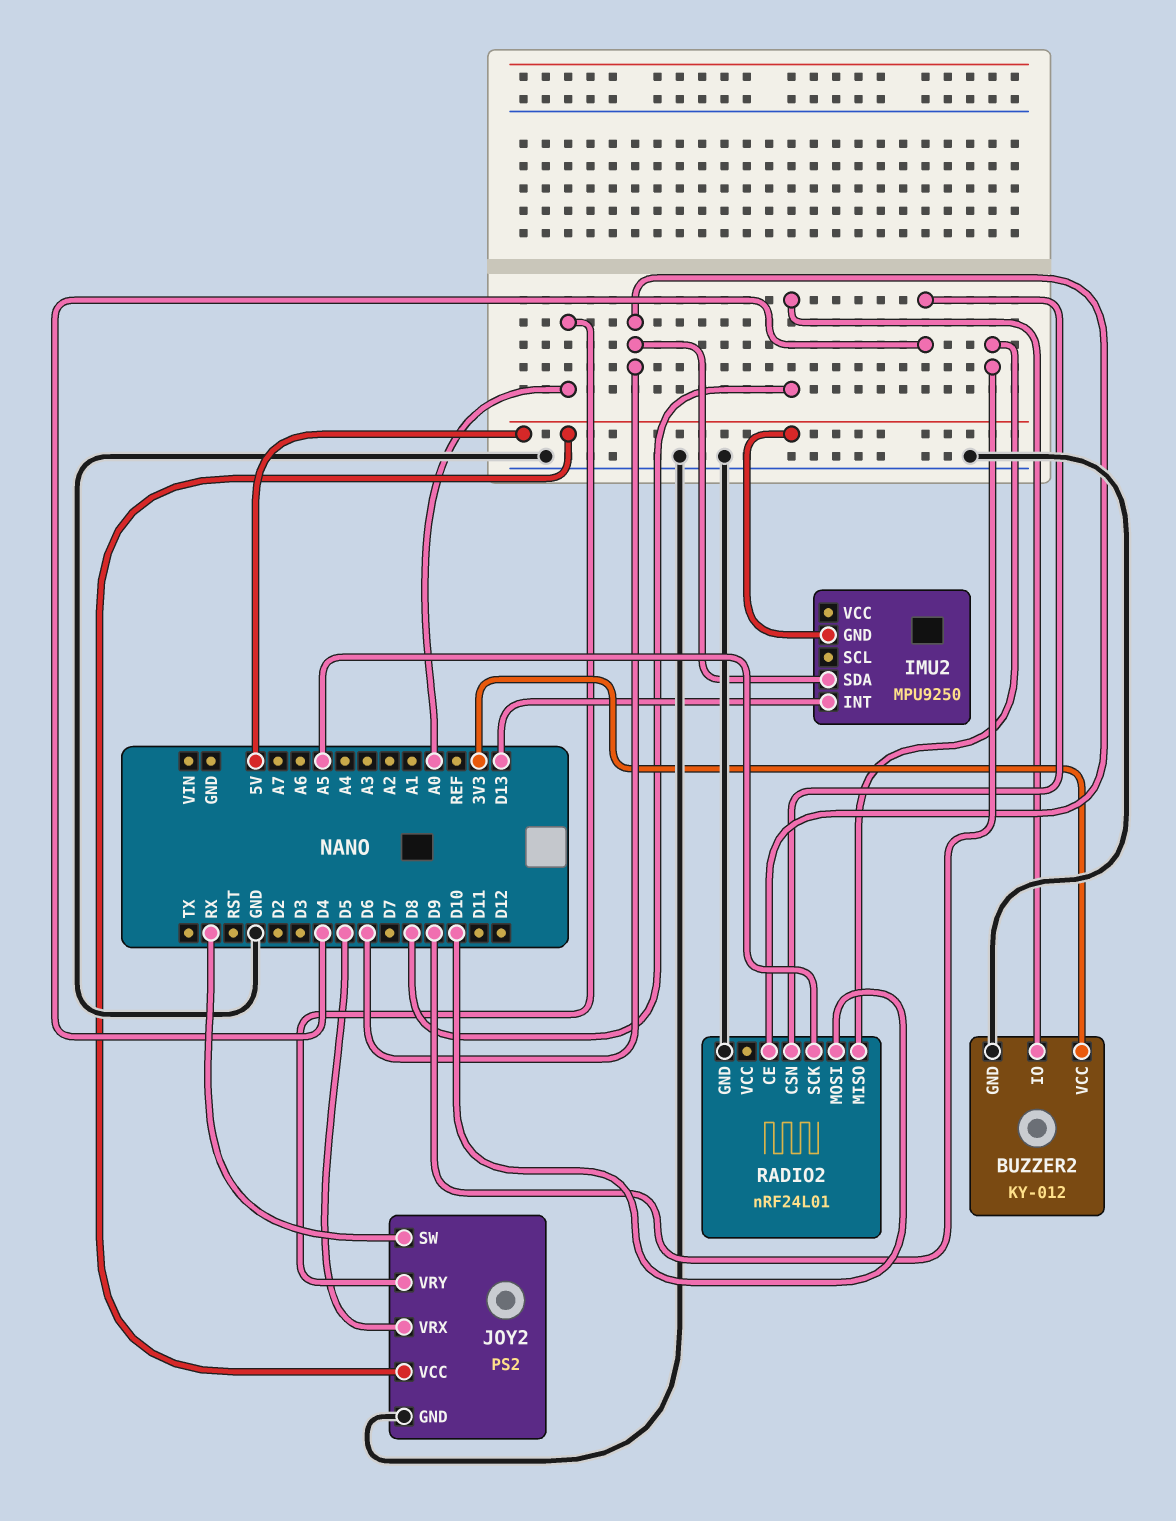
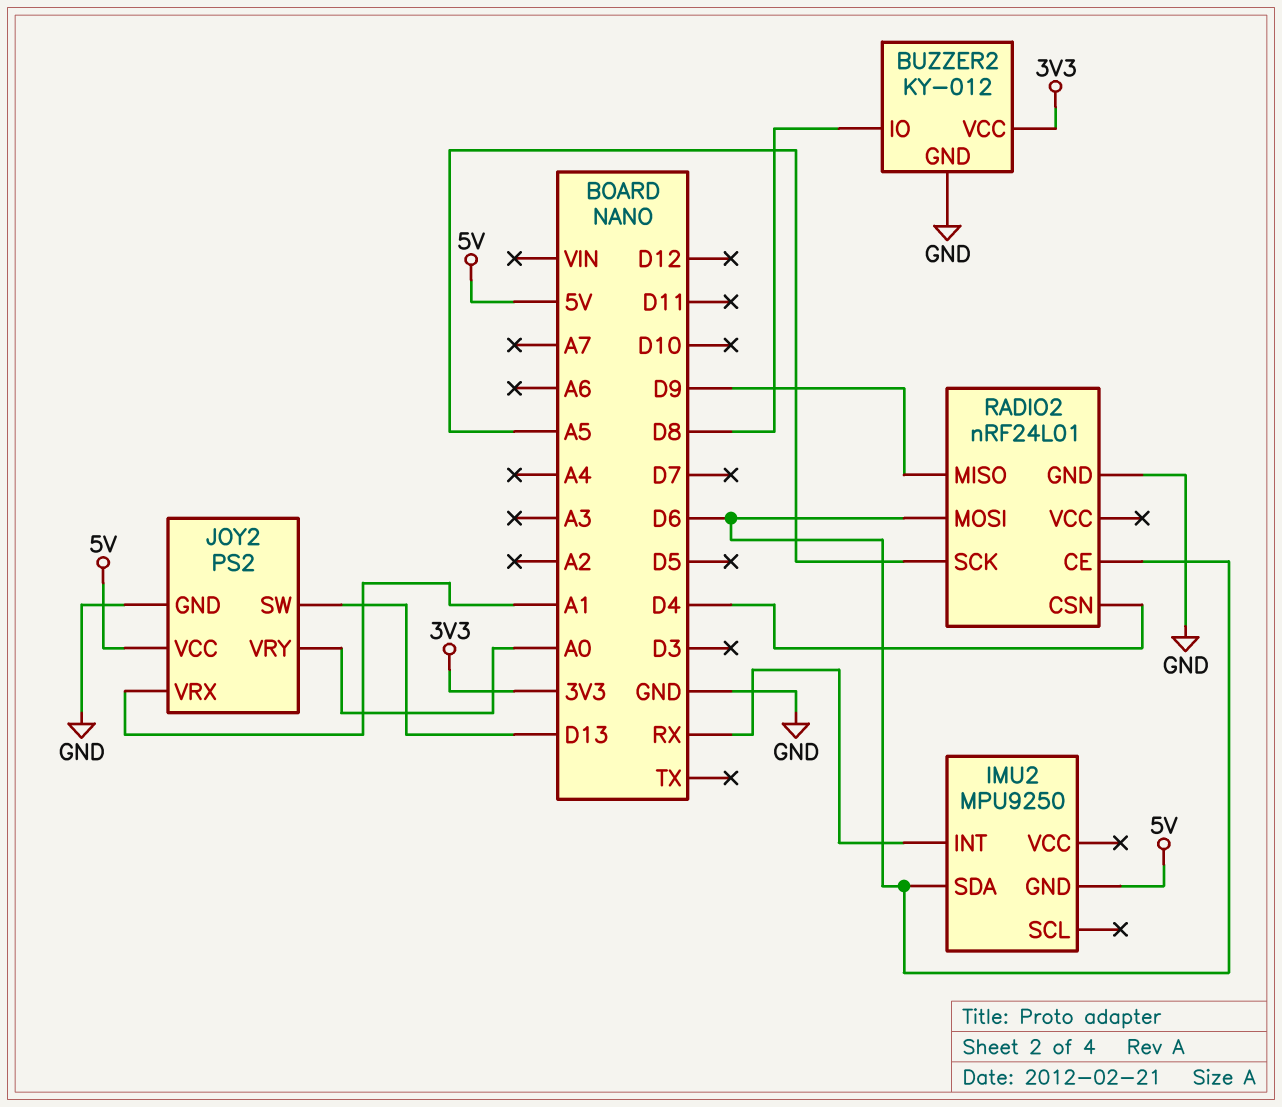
IMU2 pin INT: D13 -> RX
JOY2 pin SW: RX -> D13
JOY2 pin VRX: D5 -> A1
RADIO2 pin MOSI: D10 -> D6

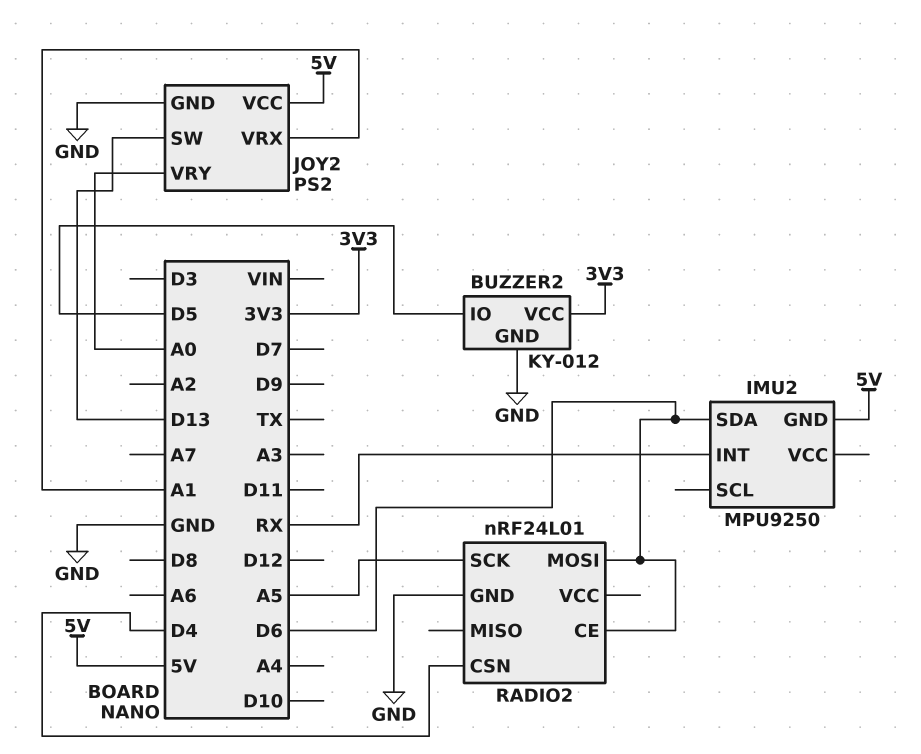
BUZZER2 pin IO: D8 -> D5
RADIO2 pin MISO: D9 -> none

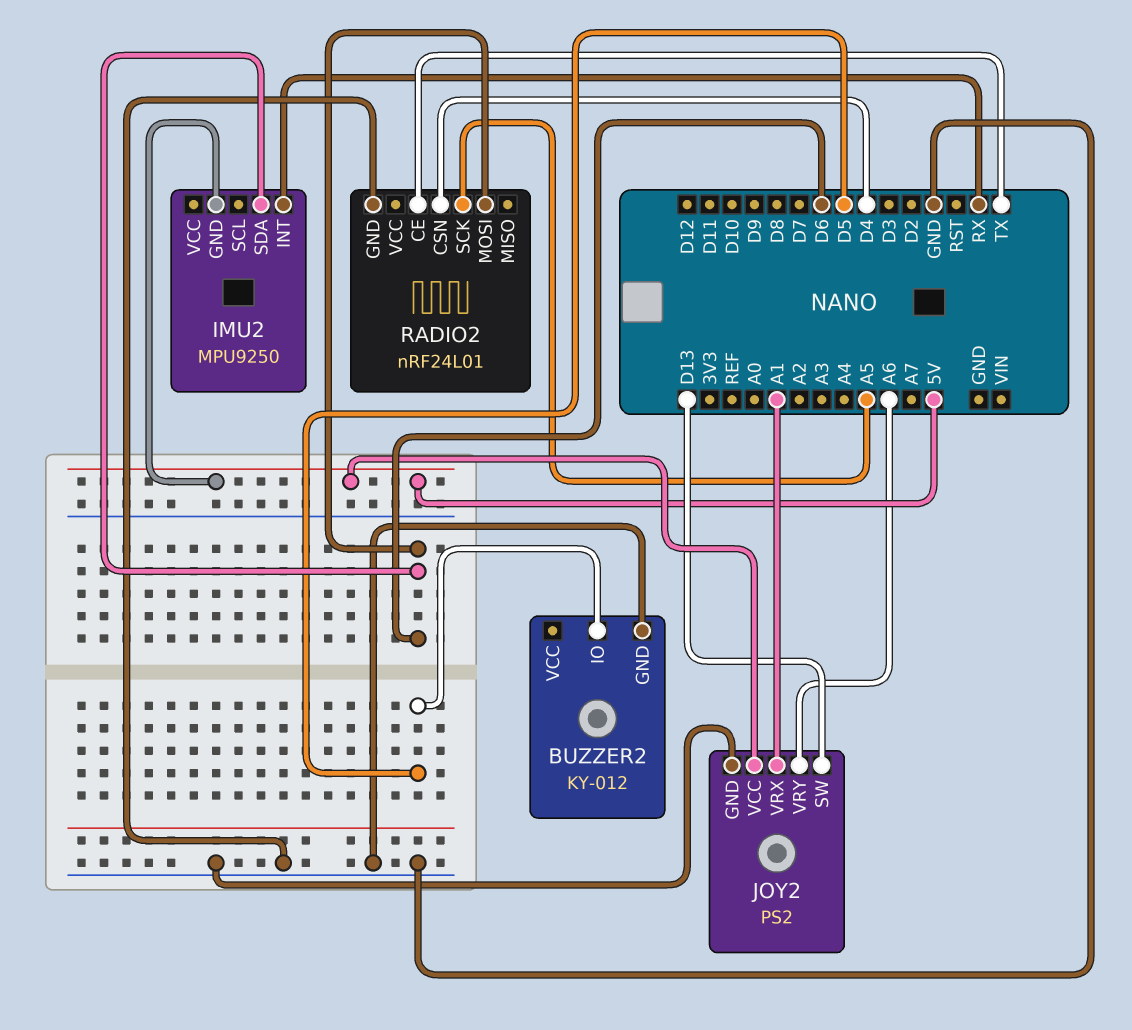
BUZZER2 pin VCC: 3V3 -> none
JOY2 pin VRY: A0 -> A6
RADIO2 pin CE: D6 -> TX

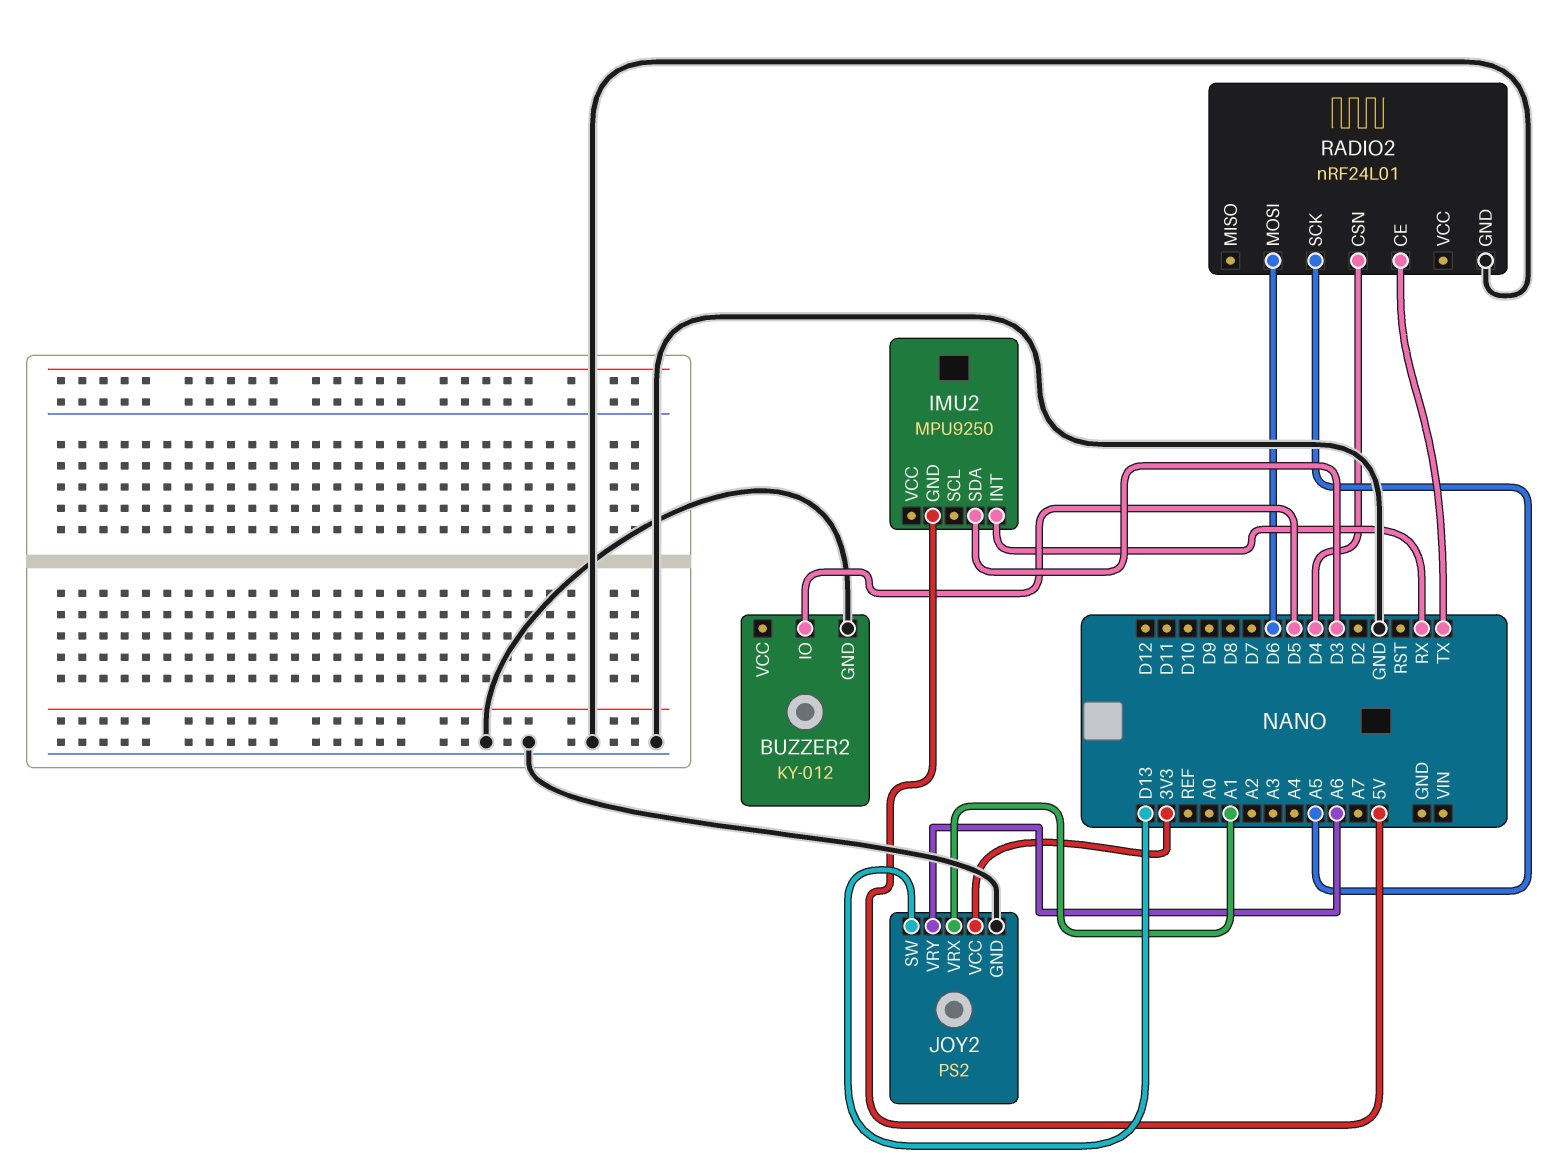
IMU2 pin SDA: D6 -> D3
JOY2 pin VCC: 5V -> 3V3

